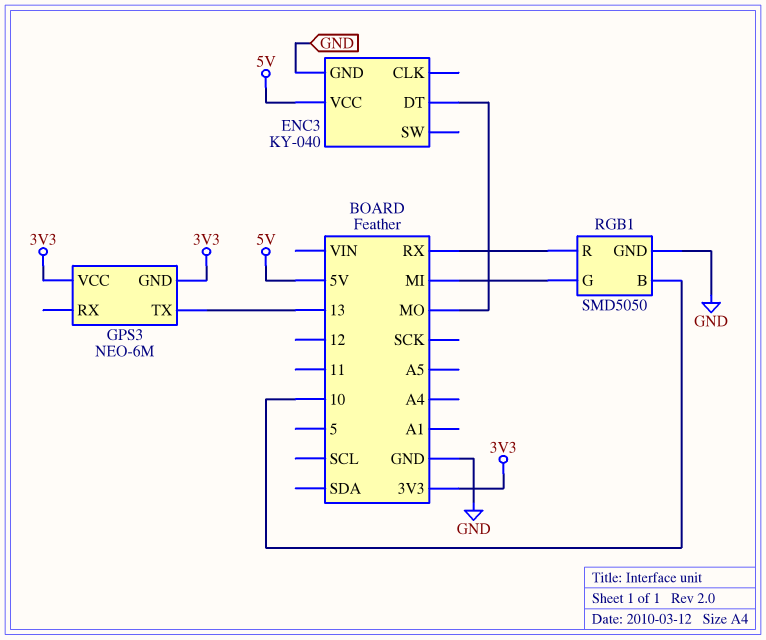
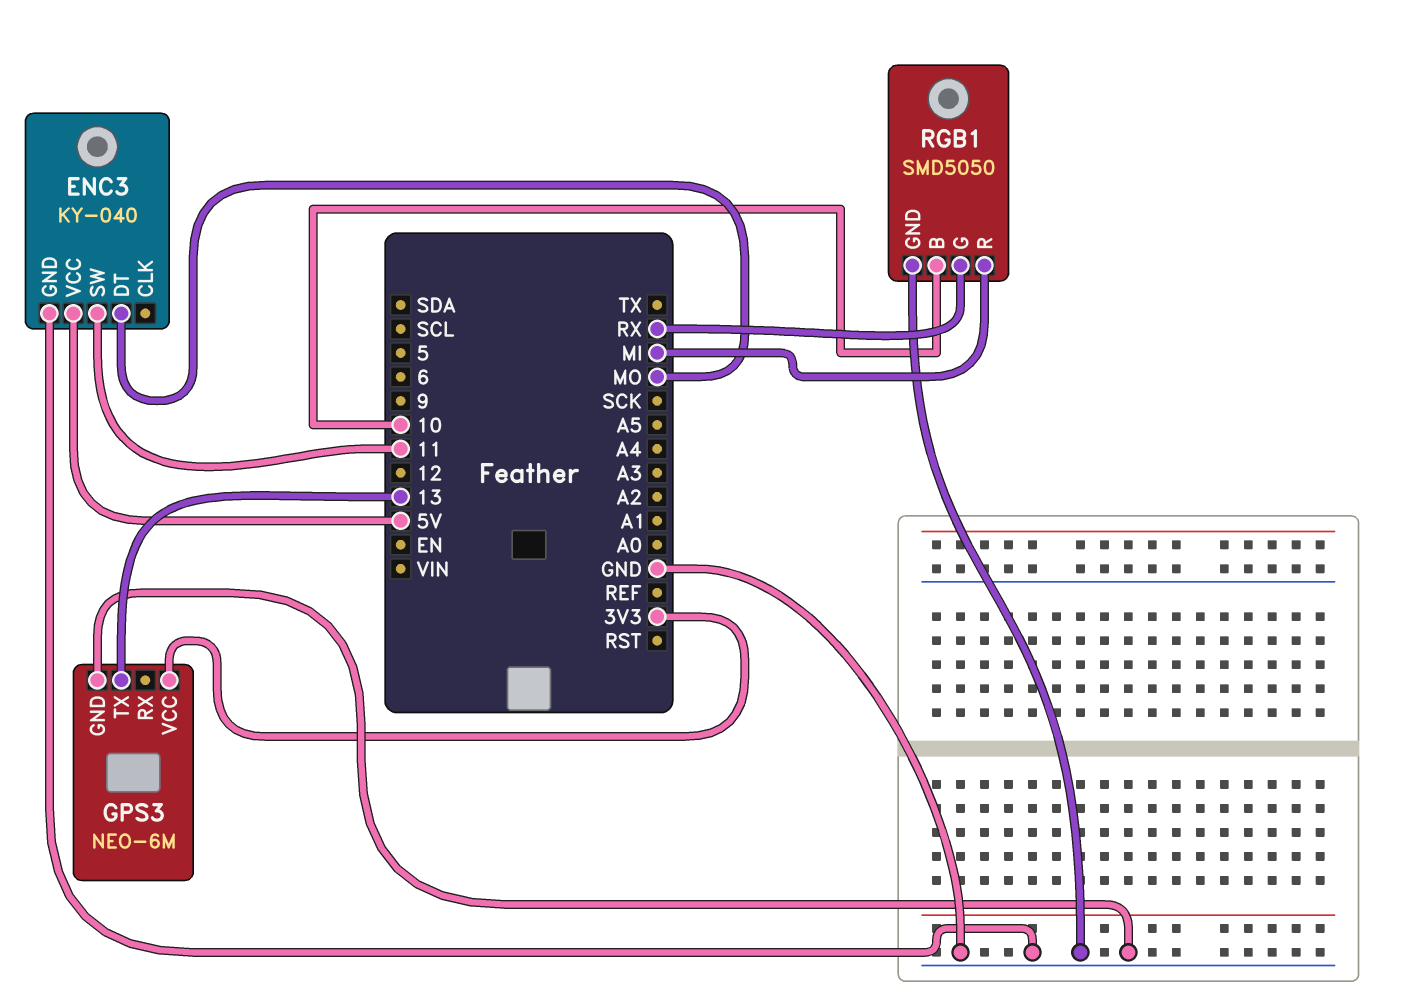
ENC3 pin SW: none -> 11
GPS3 pin GND: 3V3 -> GND
RGB1 pin G: MI -> RX
RGB1 pin R: RX -> MI

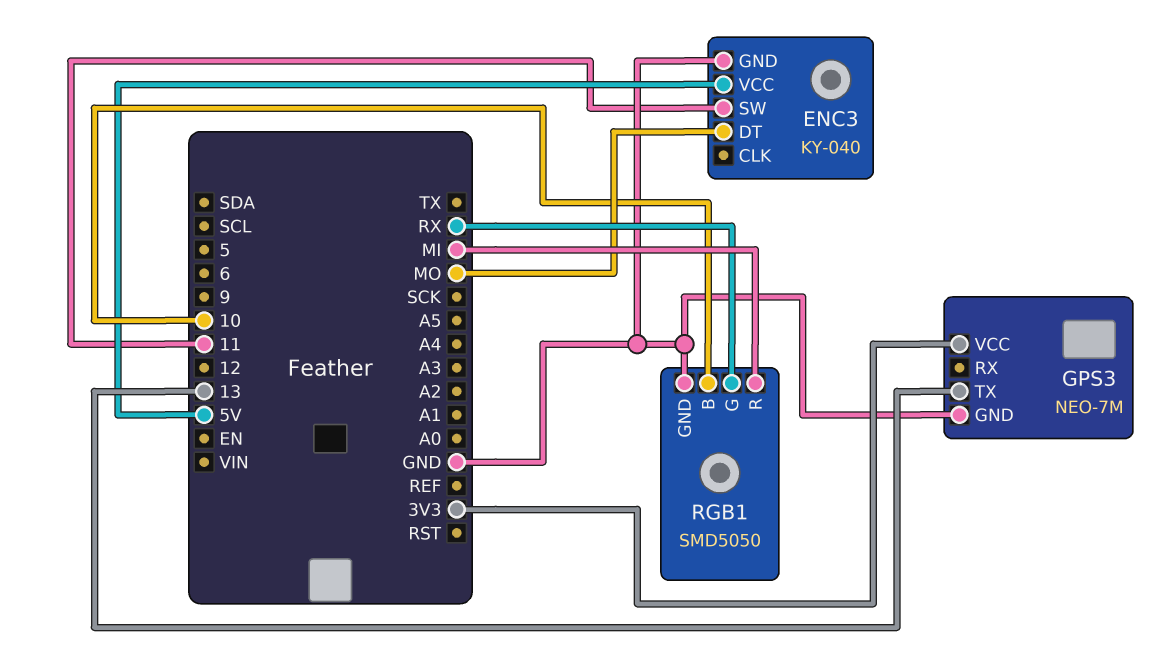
GPS3: NEO-6M -> NEO-7M

